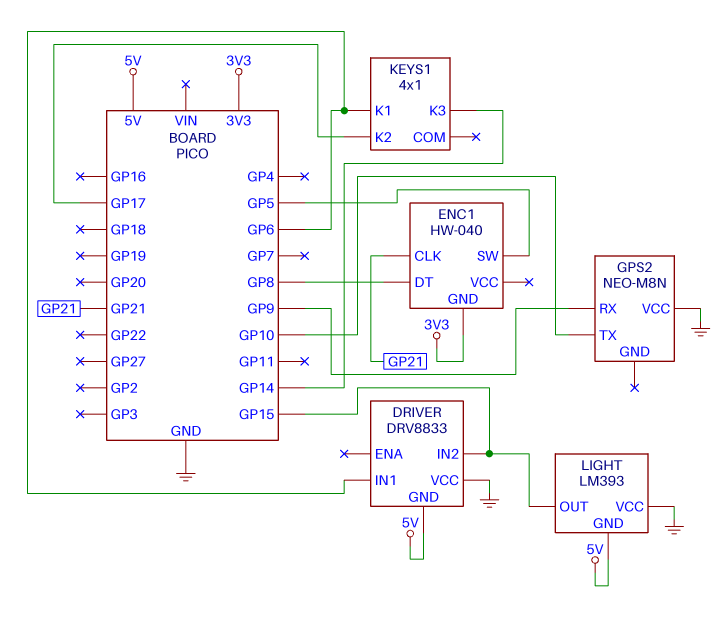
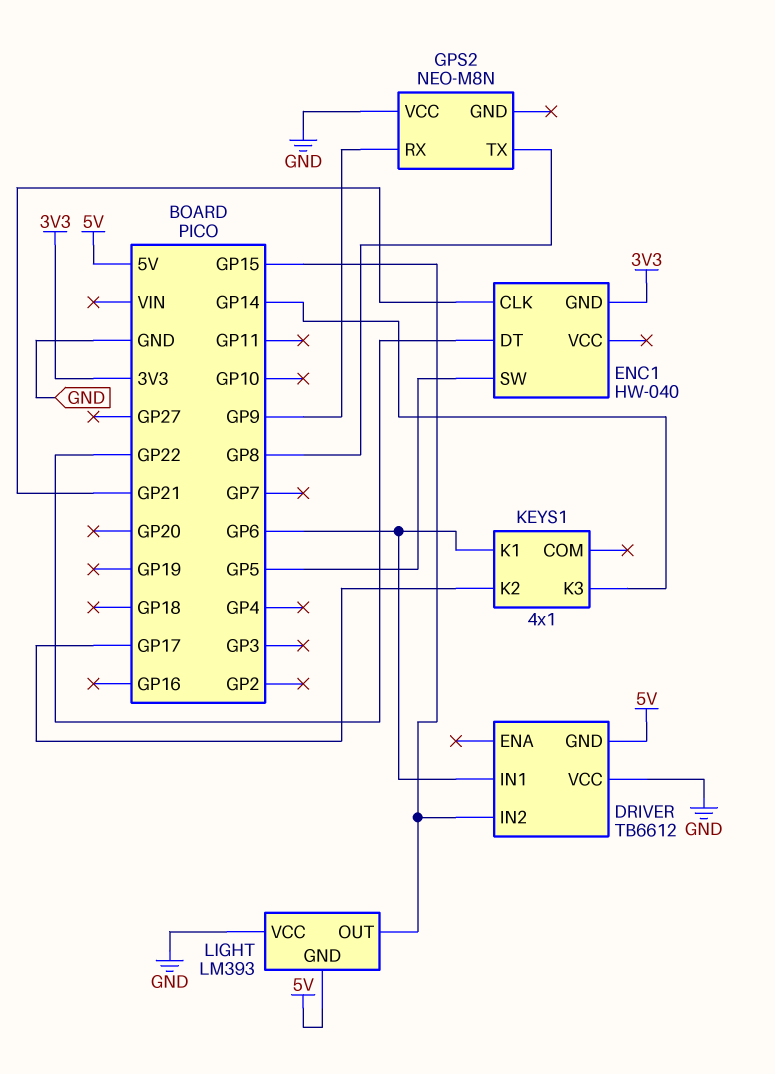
DRIVER: DRV8833 -> TB6612
ENC1 pin DT: GP8 -> GP22
GPS2 pin TX: GP10 -> GP8

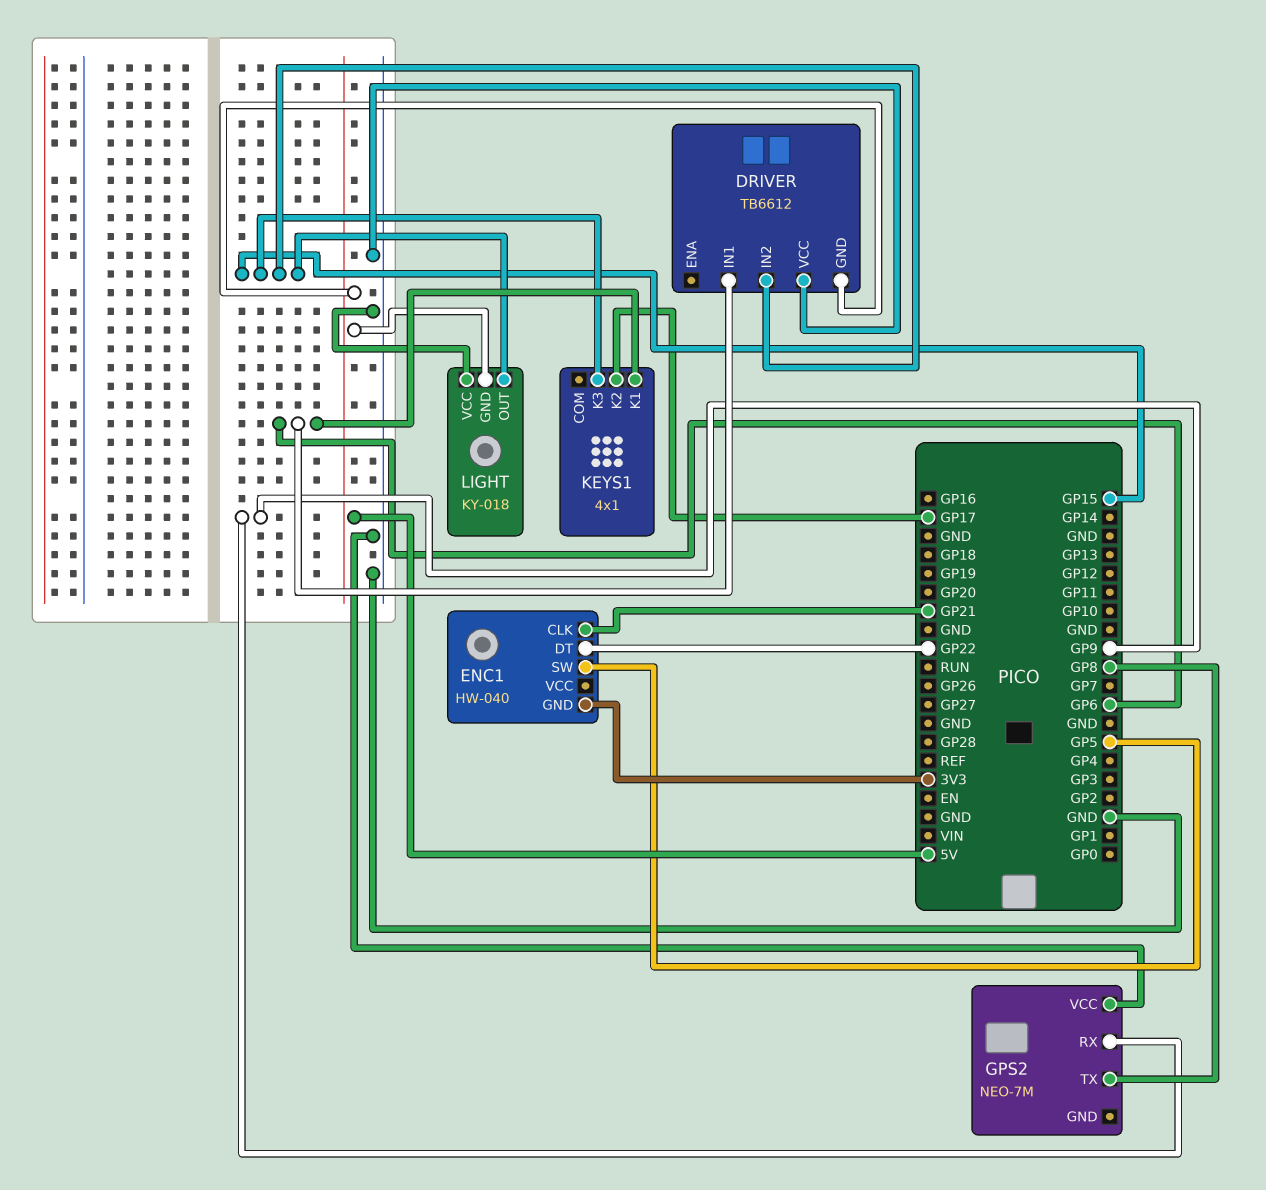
GPS2: NEO-M8N -> NEO-7M
KEYS1 pin K3: GP14 -> GP15
LIGHT: LM393 -> KY-018

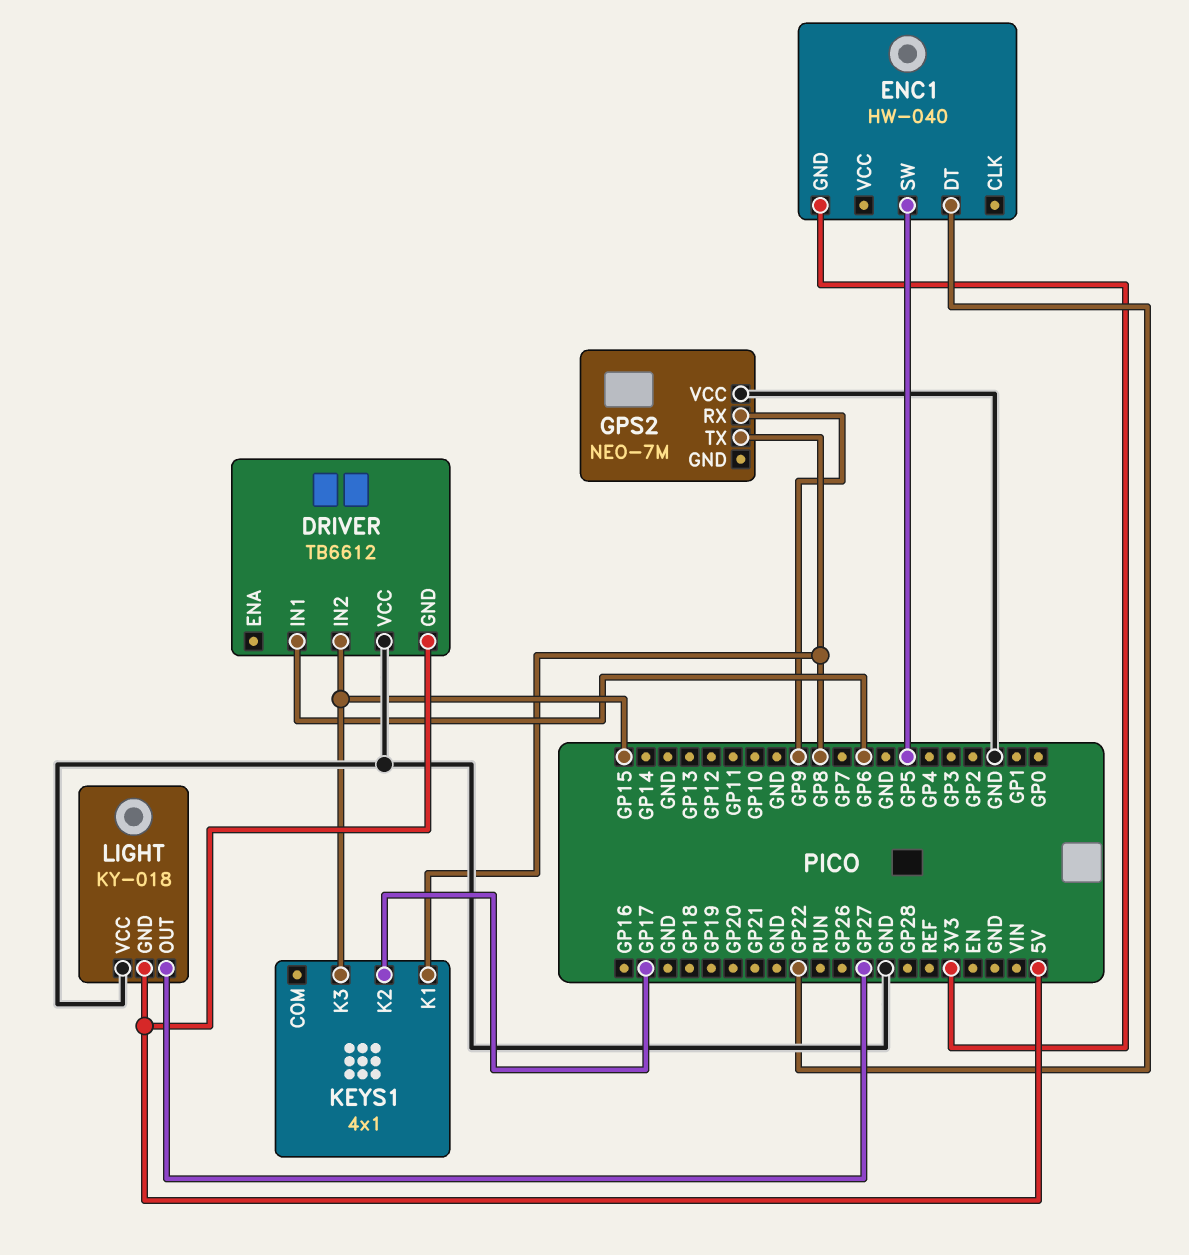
ENC1 pin CLK: GP21 -> none
KEYS1 pin K1: GP6 -> GP8
LIGHT pin OUT: GP15 -> GP27

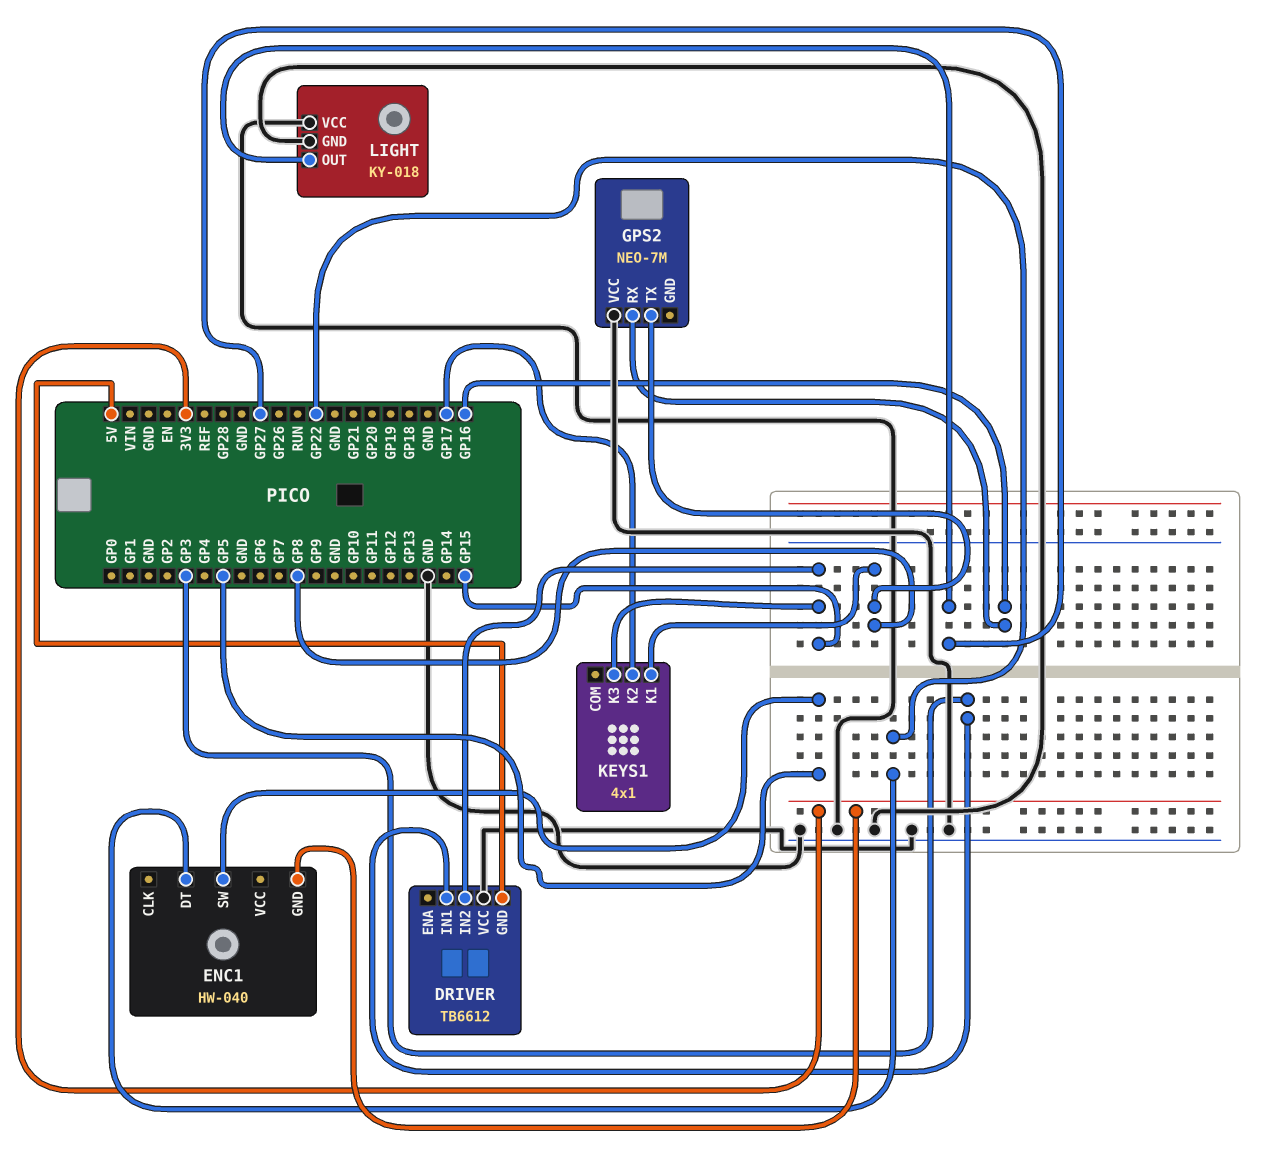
DRIVER pin IN1: GP6 -> GP3
GPS2 pin RX: GP9 -> GP16
LIGHT pin GND: 5V -> GND

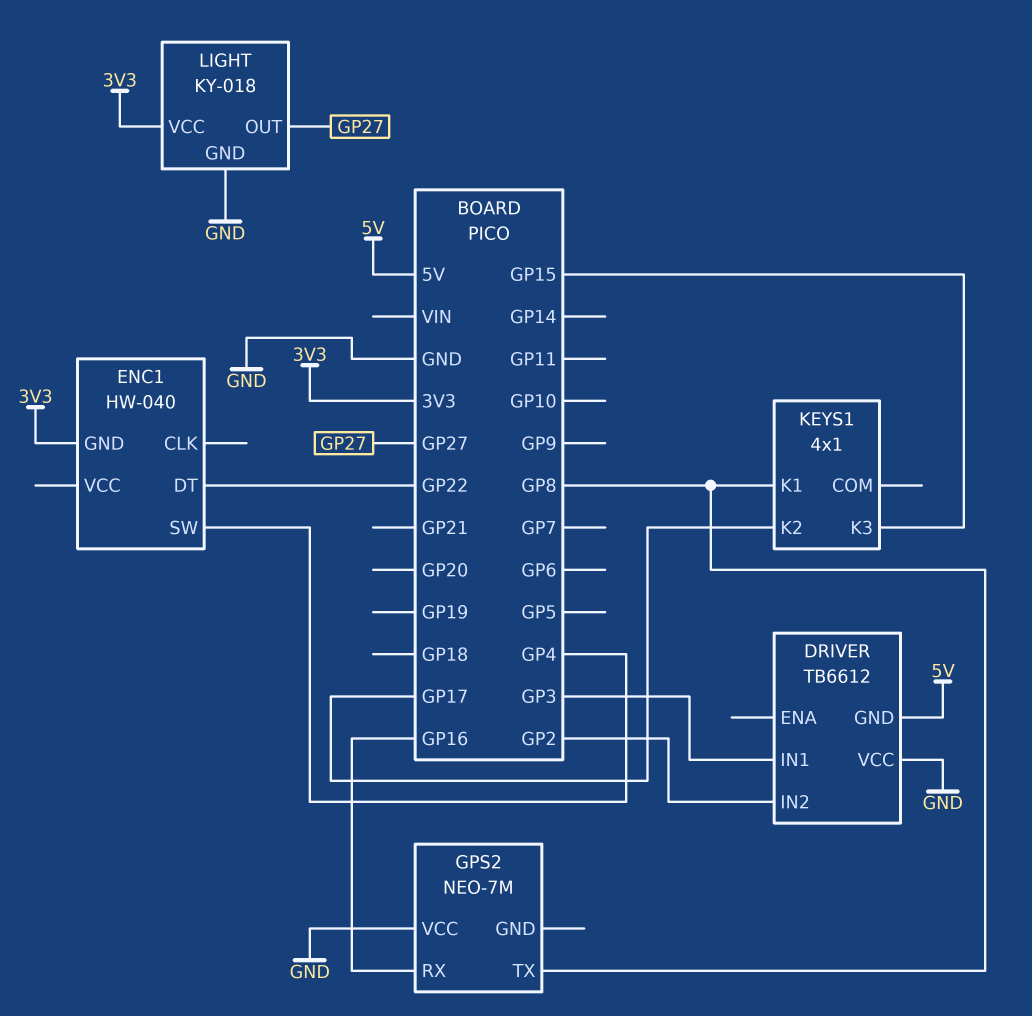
DRIVER pin IN2: GP15 -> GP2
ENC1 pin SW: GP5 -> GP4
LIGHT pin VCC: GND -> 3V3

